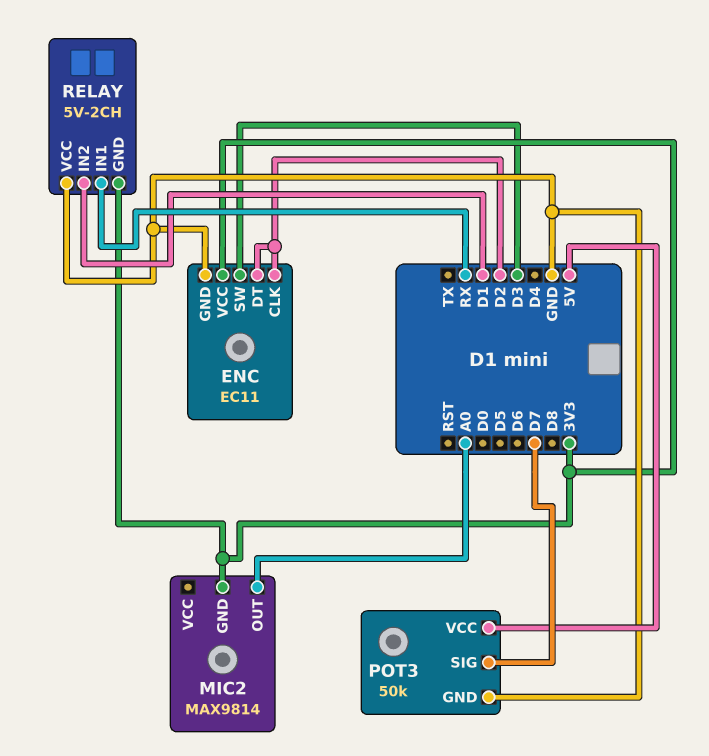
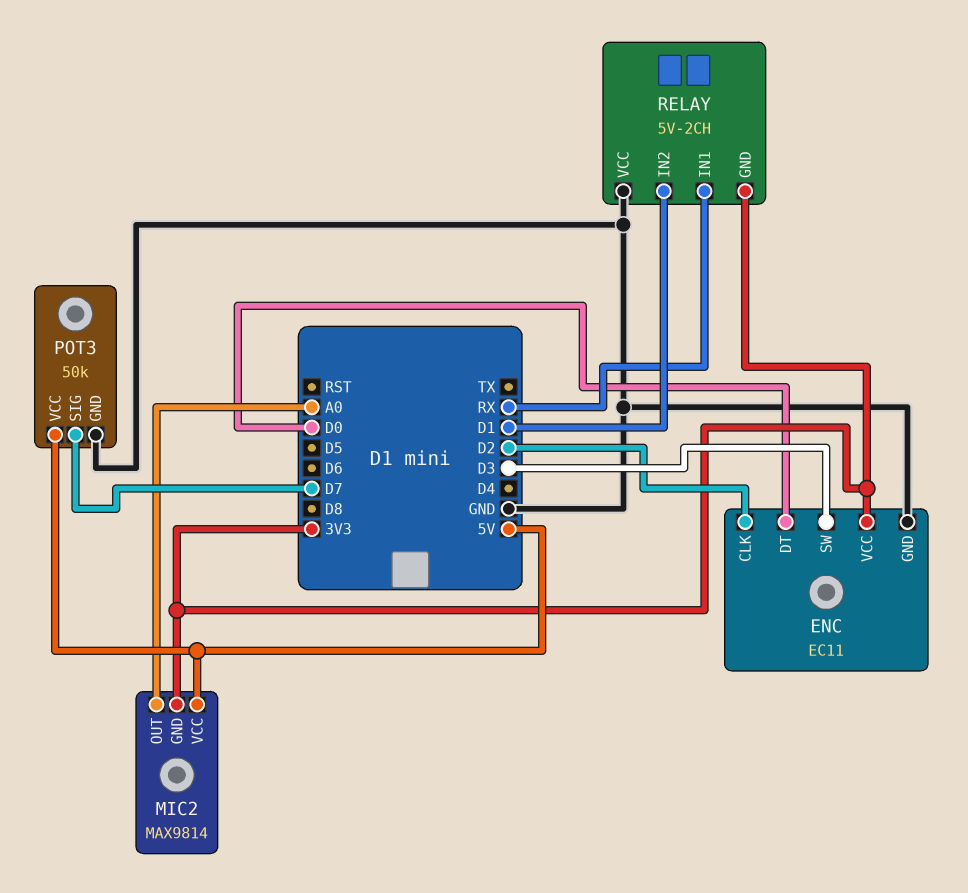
ENC pin DT: D2 -> D0
MIC2 pin VCC: none -> 5V

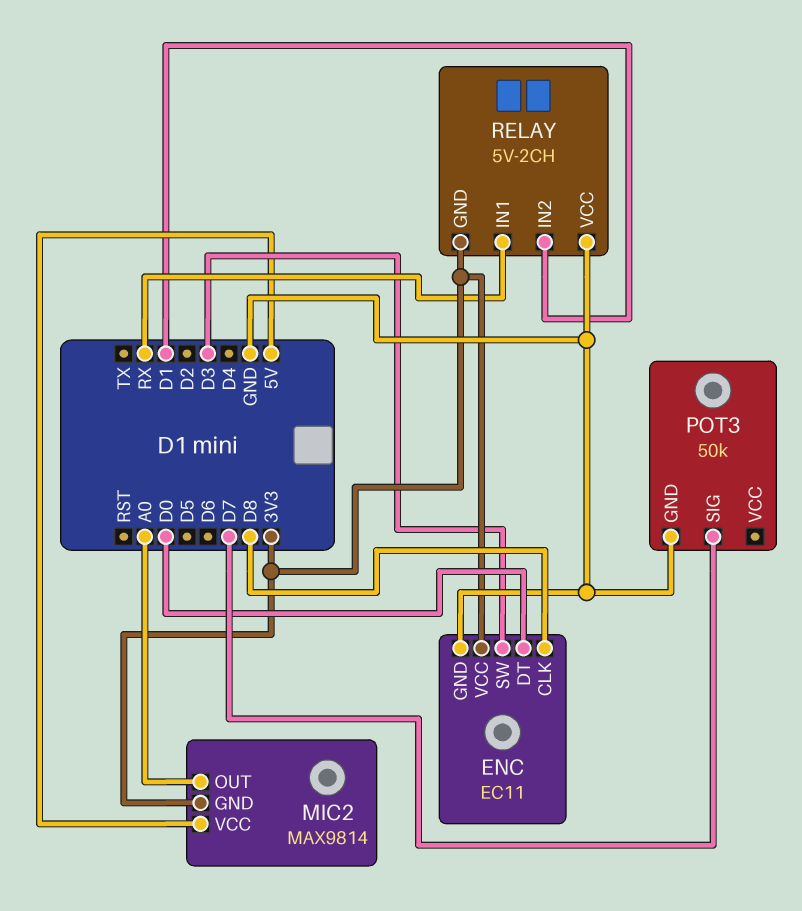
ENC pin CLK: D2 -> D8
POT3 pin VCC: 5V -> none

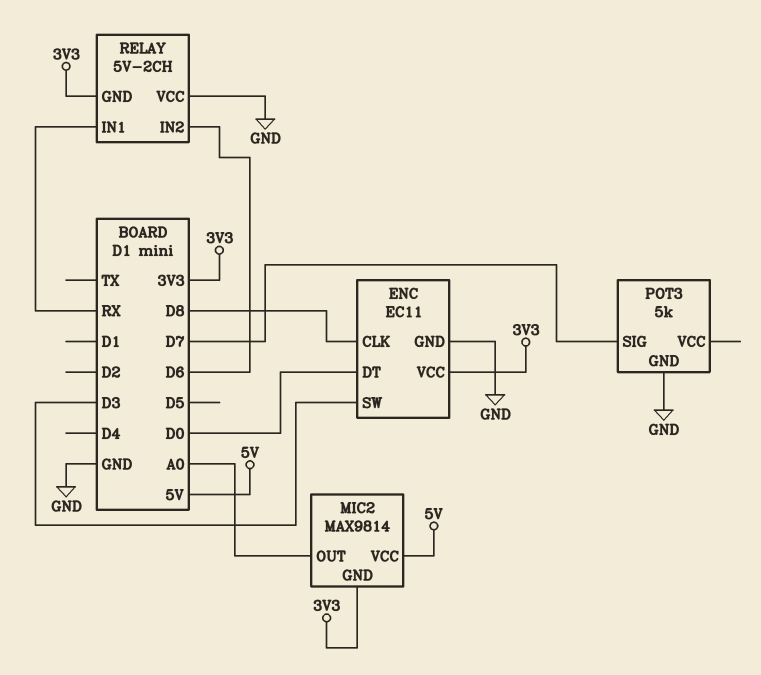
POT3: 50k -> 5k
RELAY pin IN2: D1 -> D6

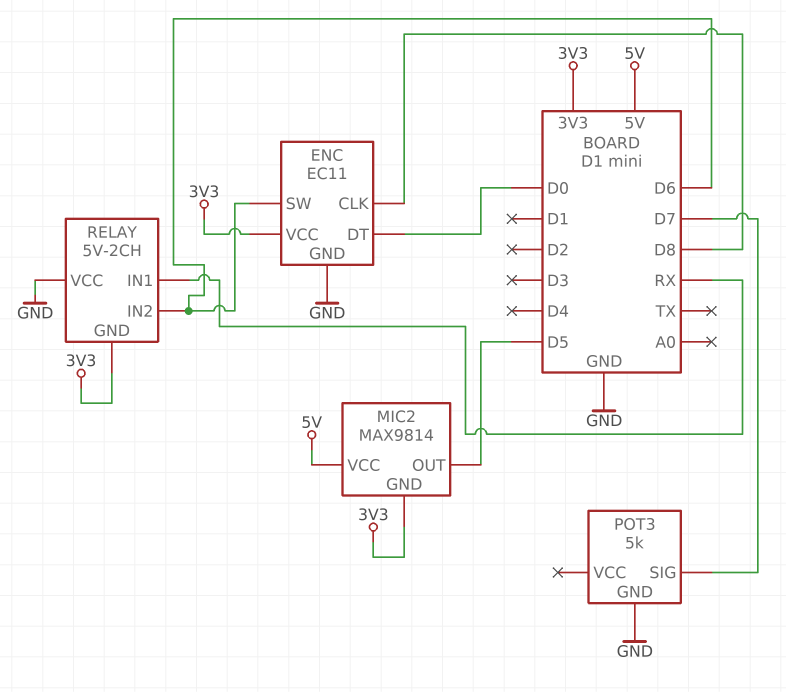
ENC pin SW: D3 -> D6
MIC2 pin OUT: A0 -> D5

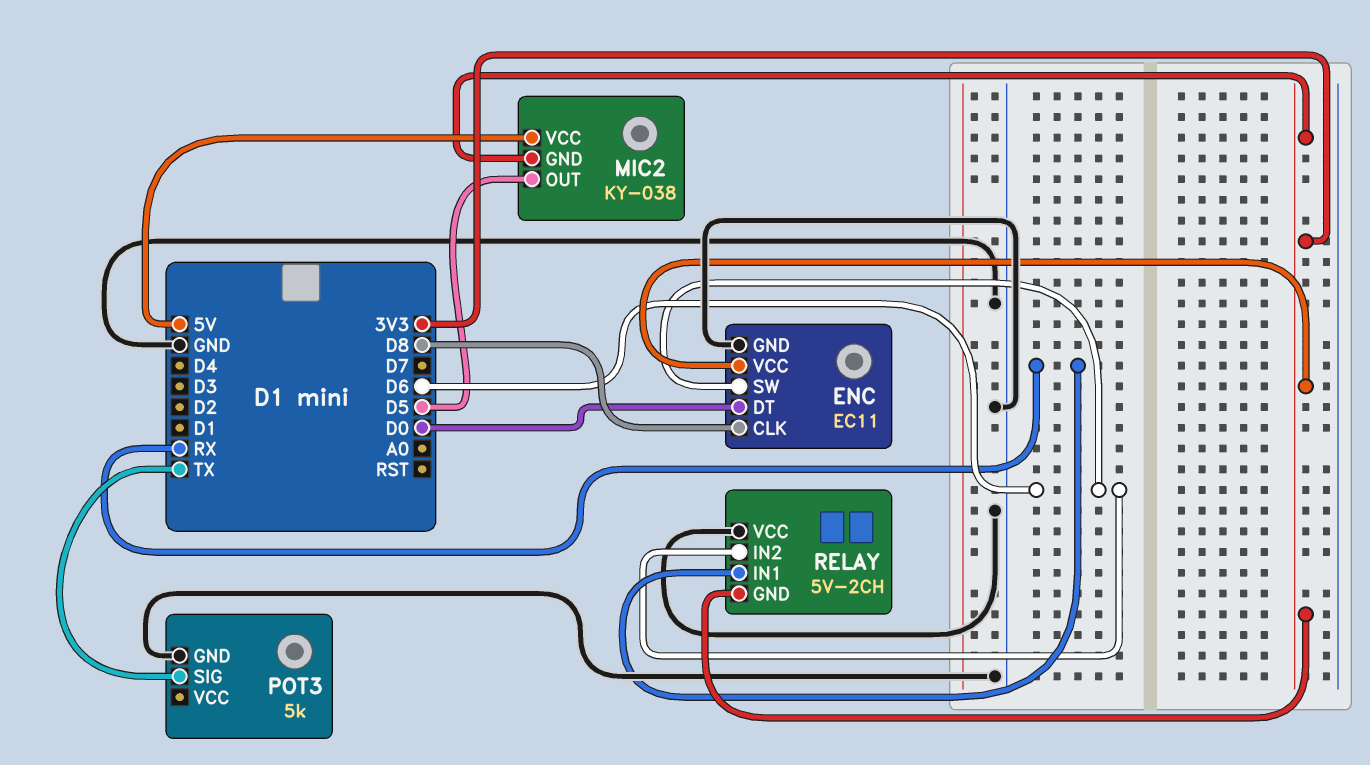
MIC2: MAX9814 -> KY-038
POT3 pin SIG: D7 -> TX

